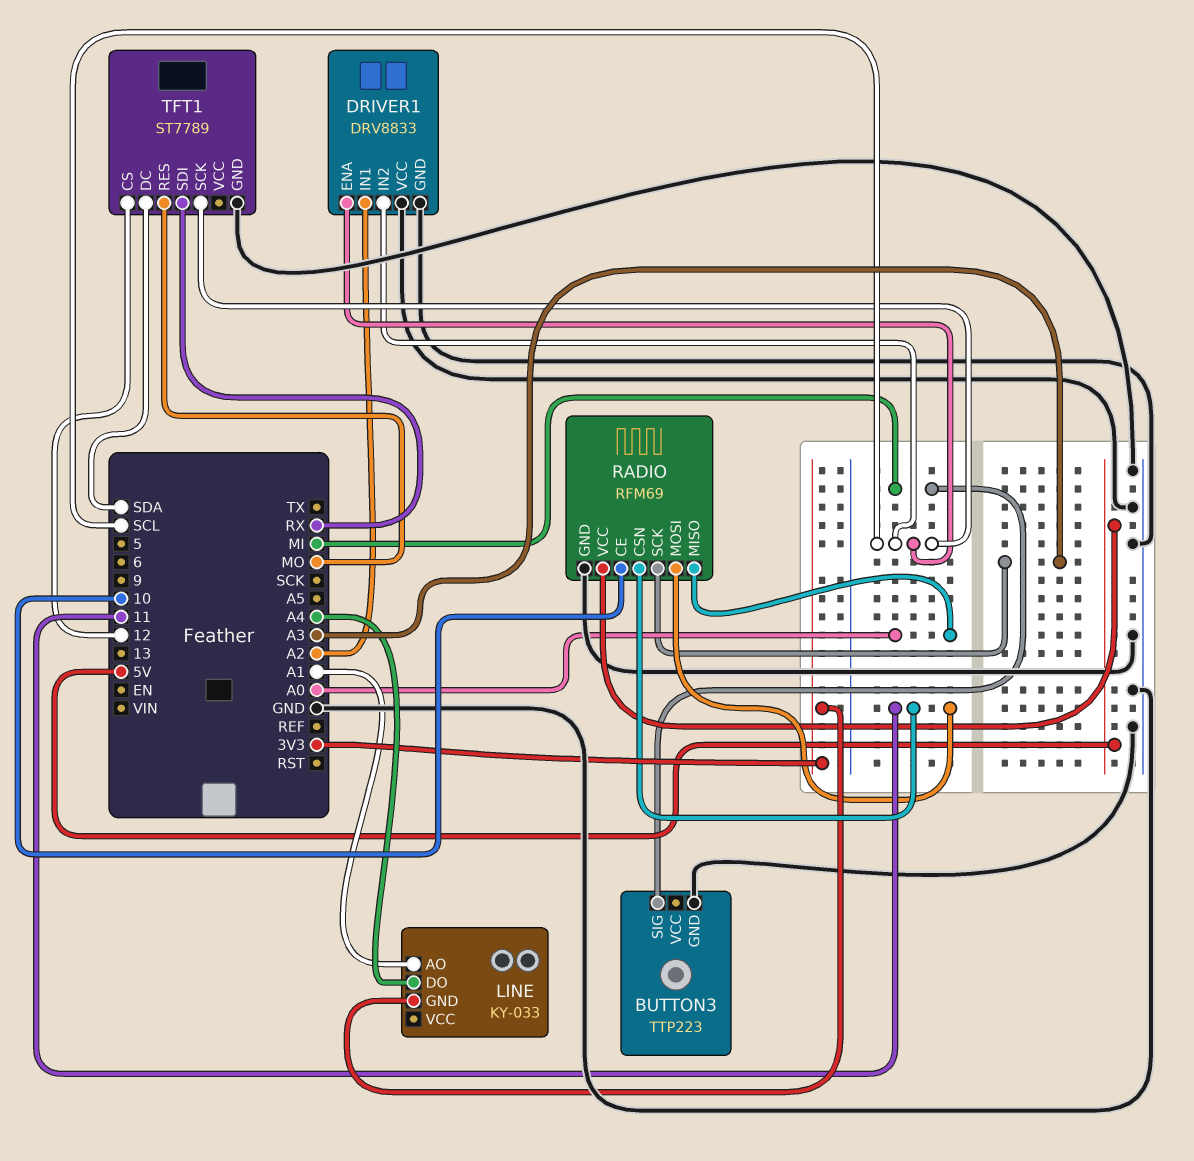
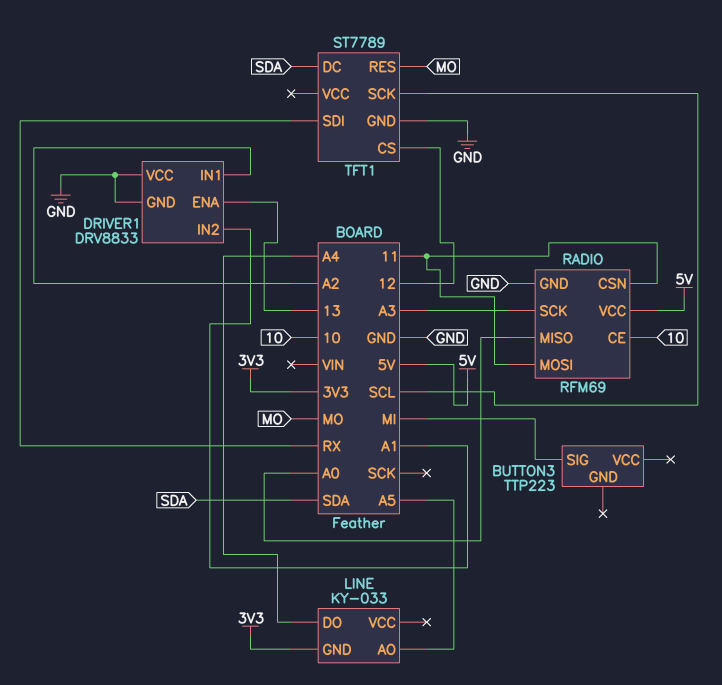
BUTTON3 pin GND: GND -> none
DRIVER1 pin ENA: SCL -> 13
DRIVER1 pin IN2: SCL -> A1
LINE pin AO: A1 -> A5

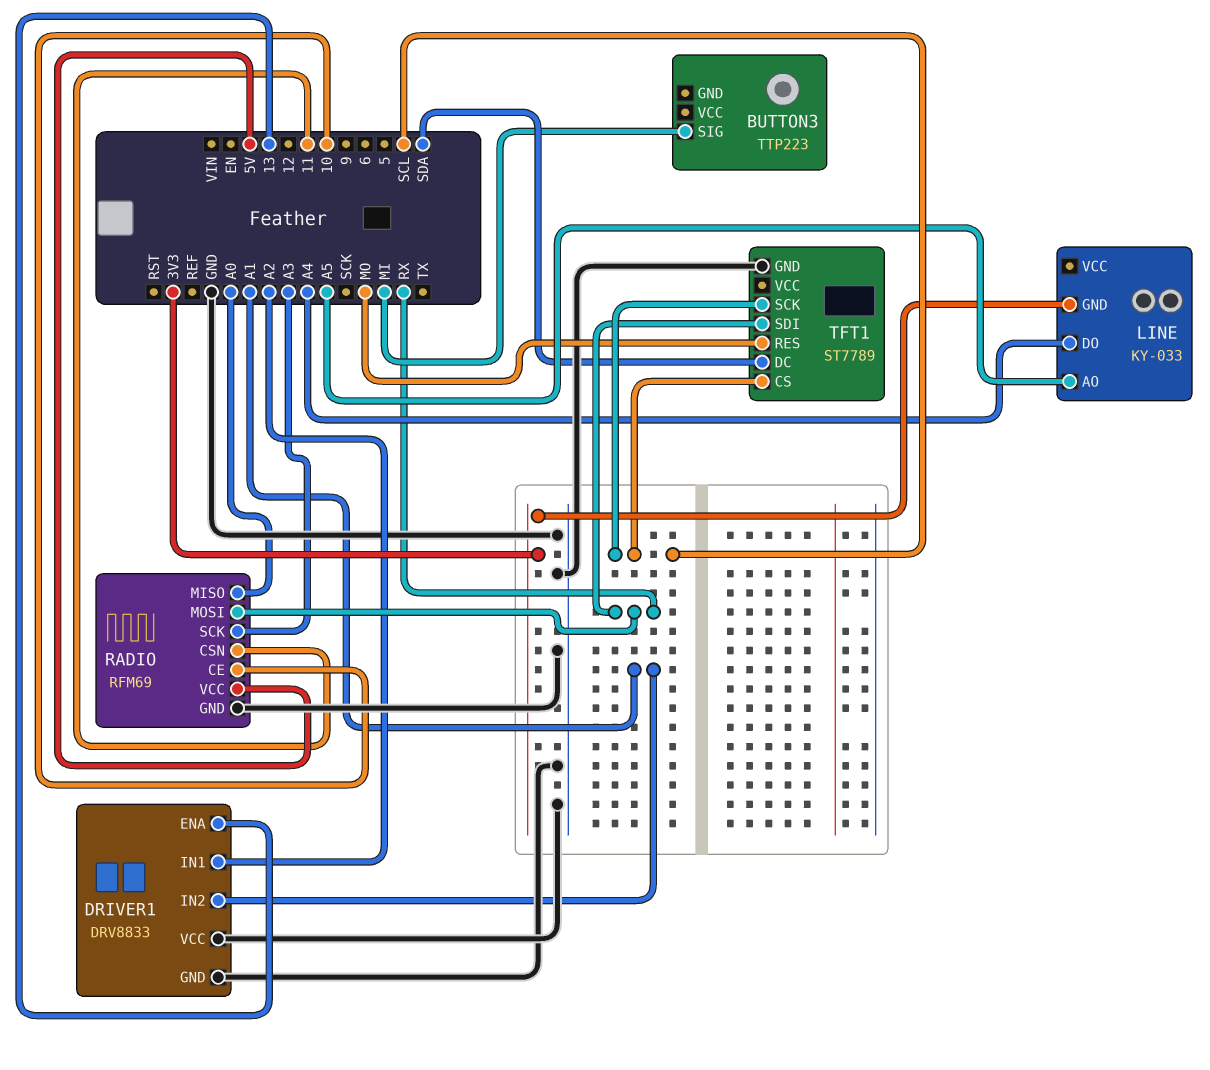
RADIO pin MOSI: 11 -> RX
TFT1 pin CS: 12 -> SCL

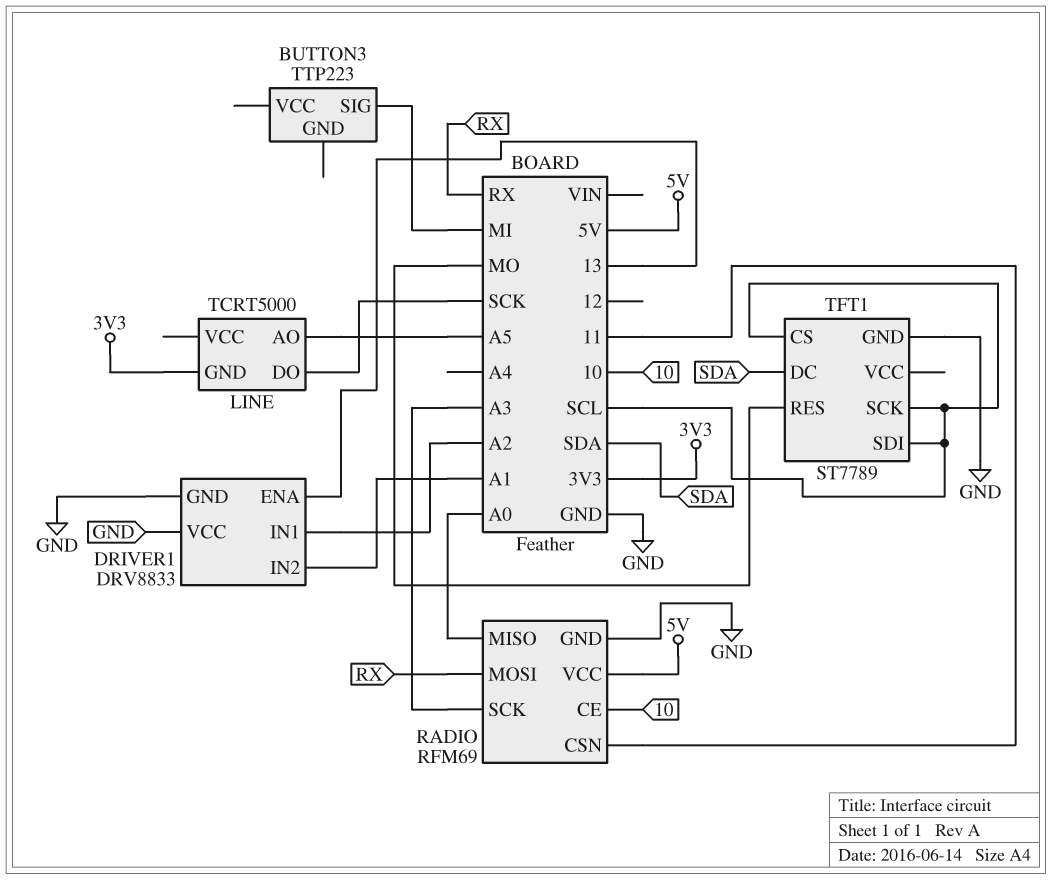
LINE: KY-033 -> TCRT5000
LINE pin DO: A4 -> SCK
TFT1 pin SDI: RX -> SCL

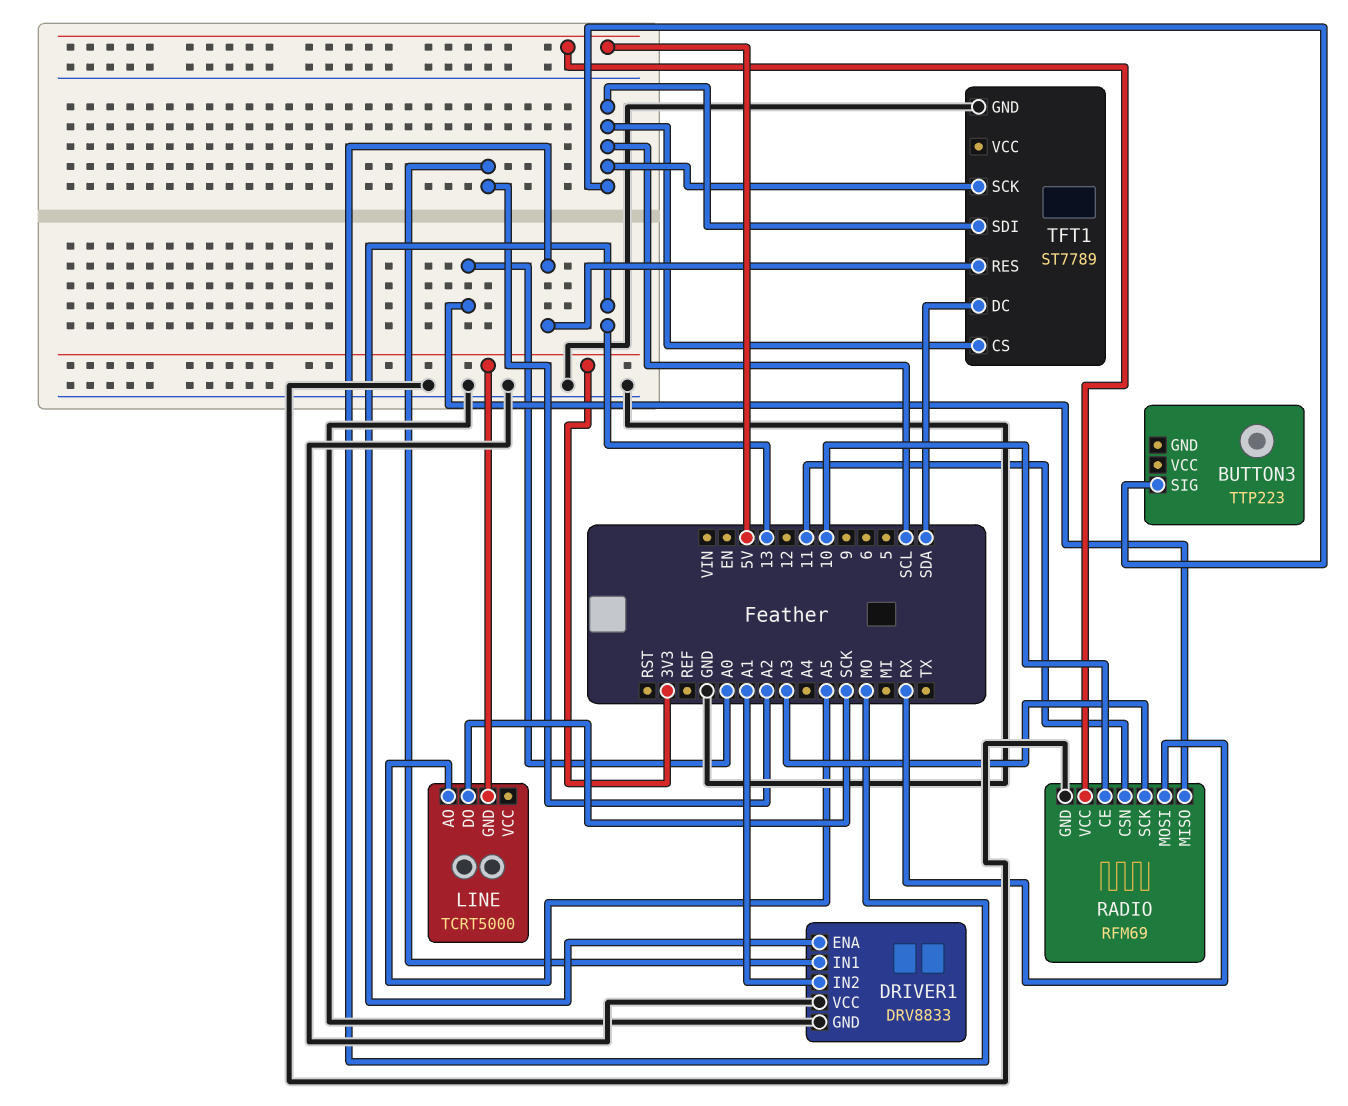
BUTTON3 pin SIG: MI -> SCL

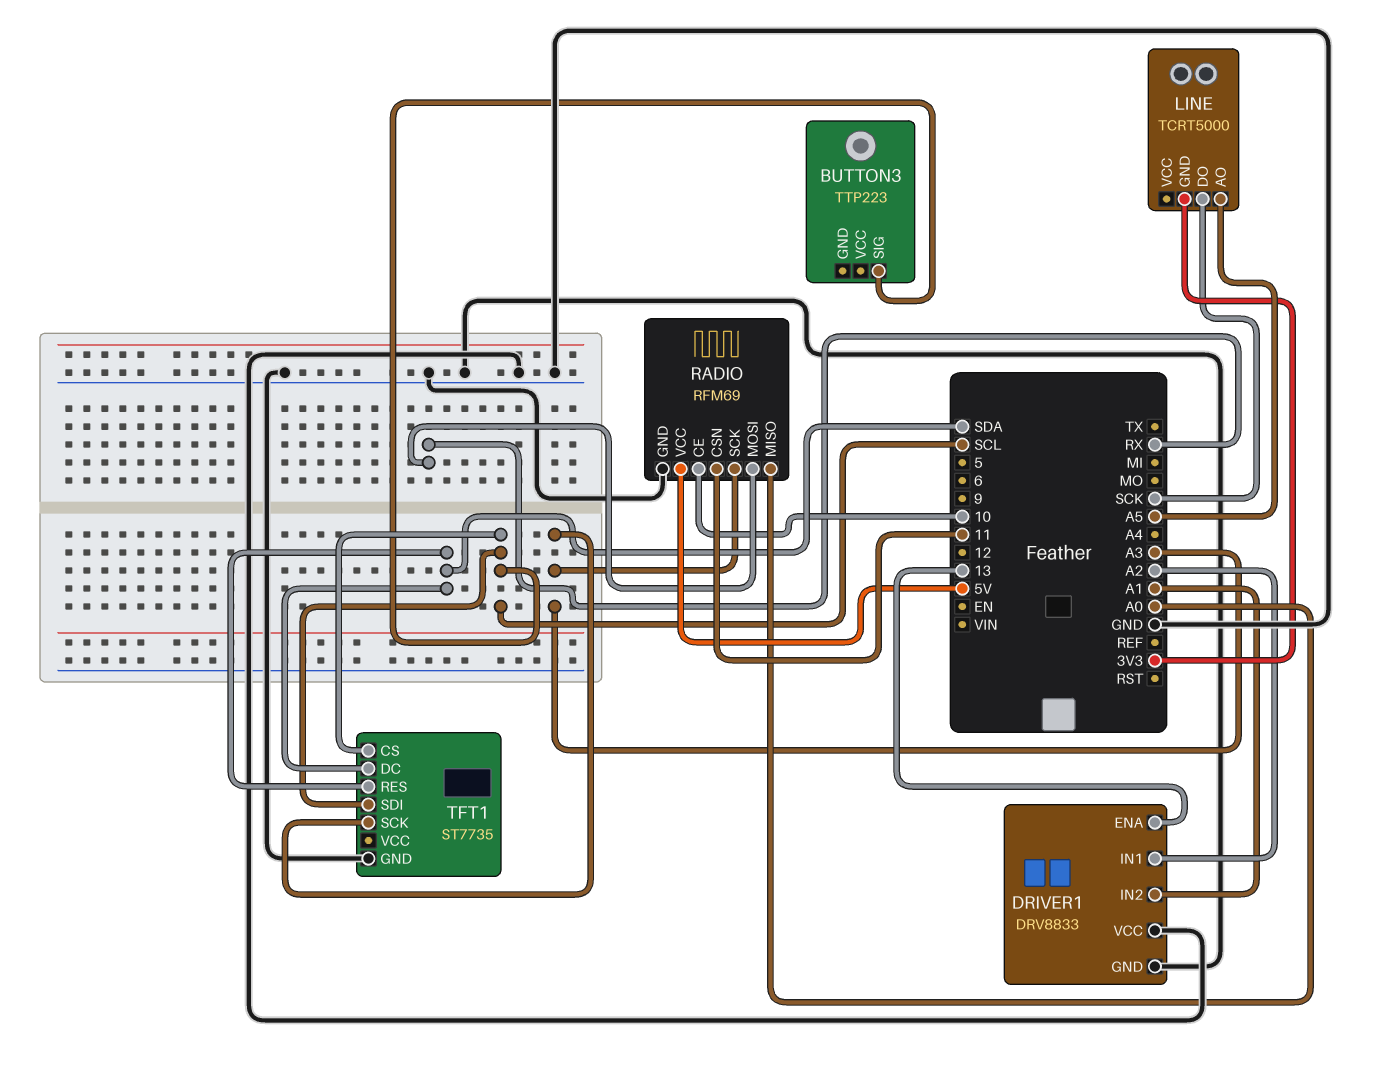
TFT1: ST7789 -> ST7735
TFT1 pin RES: MO -> SDA
TFT1 pin SCK: SCL -> A3

